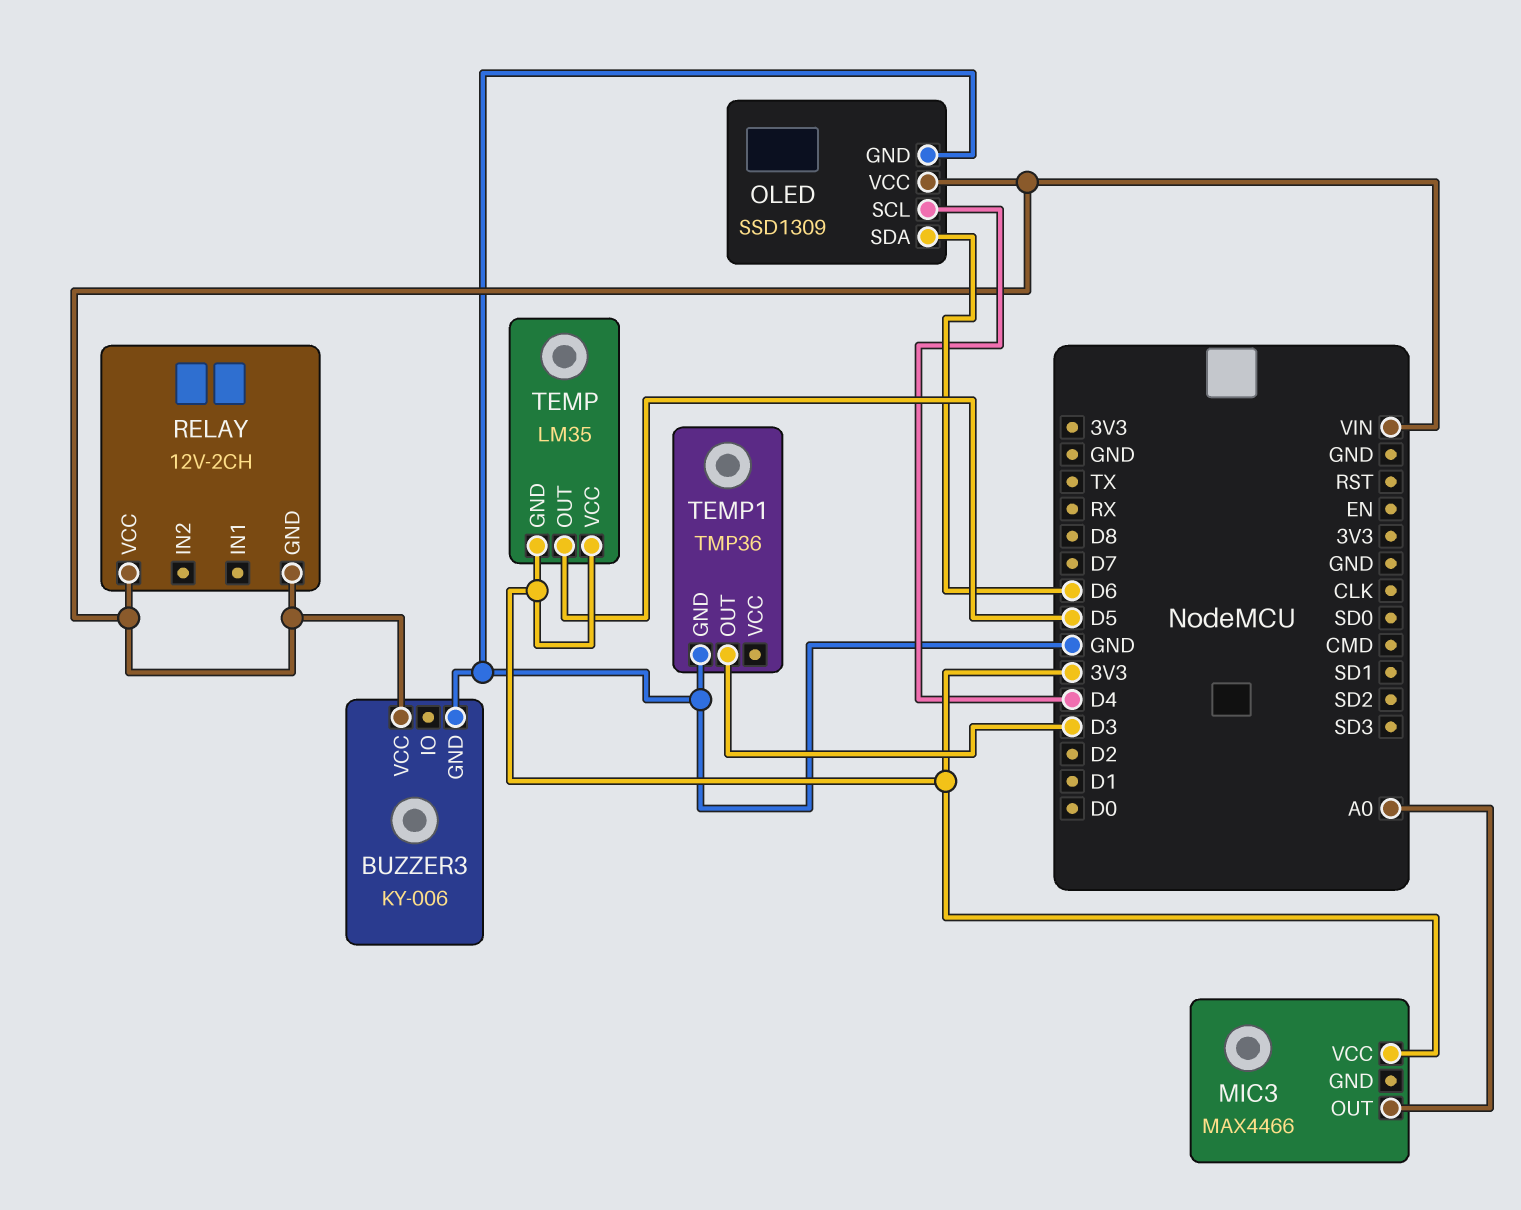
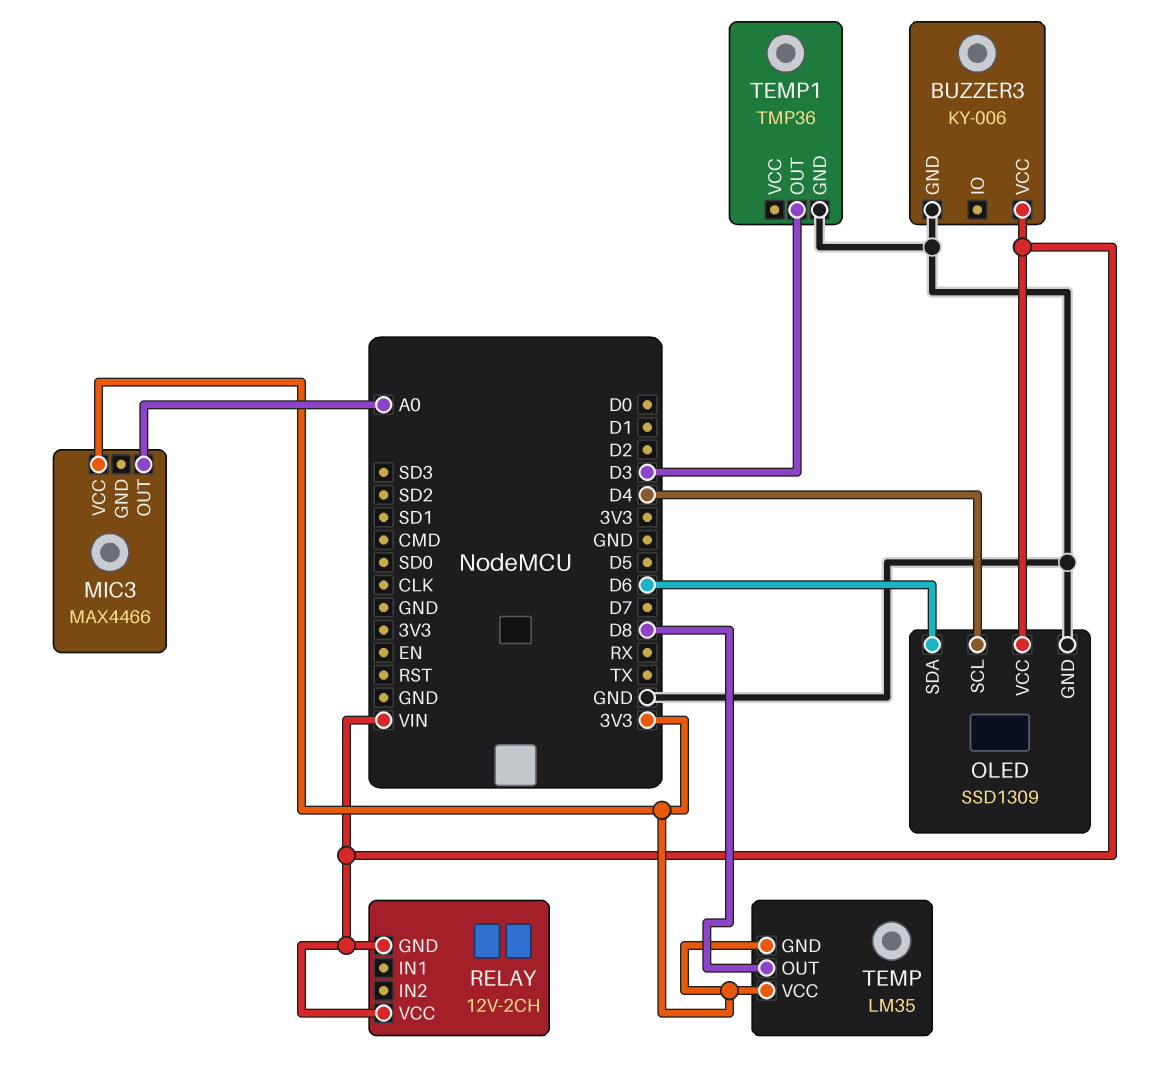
TEMP pin OUT: D5 -> D8

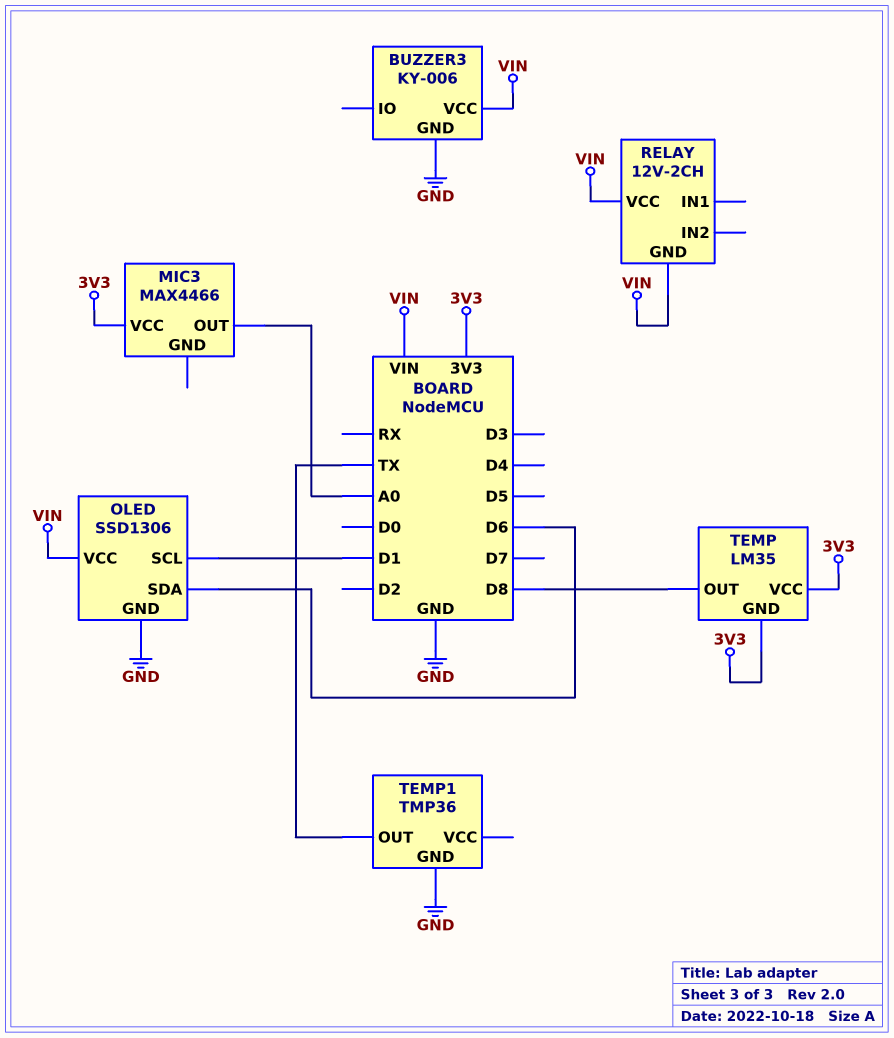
OLED: SSD1309 -> SSD1306
OLED pin SCL: D4 -> D1
TEMP1 pin OUT: D3 -> TX

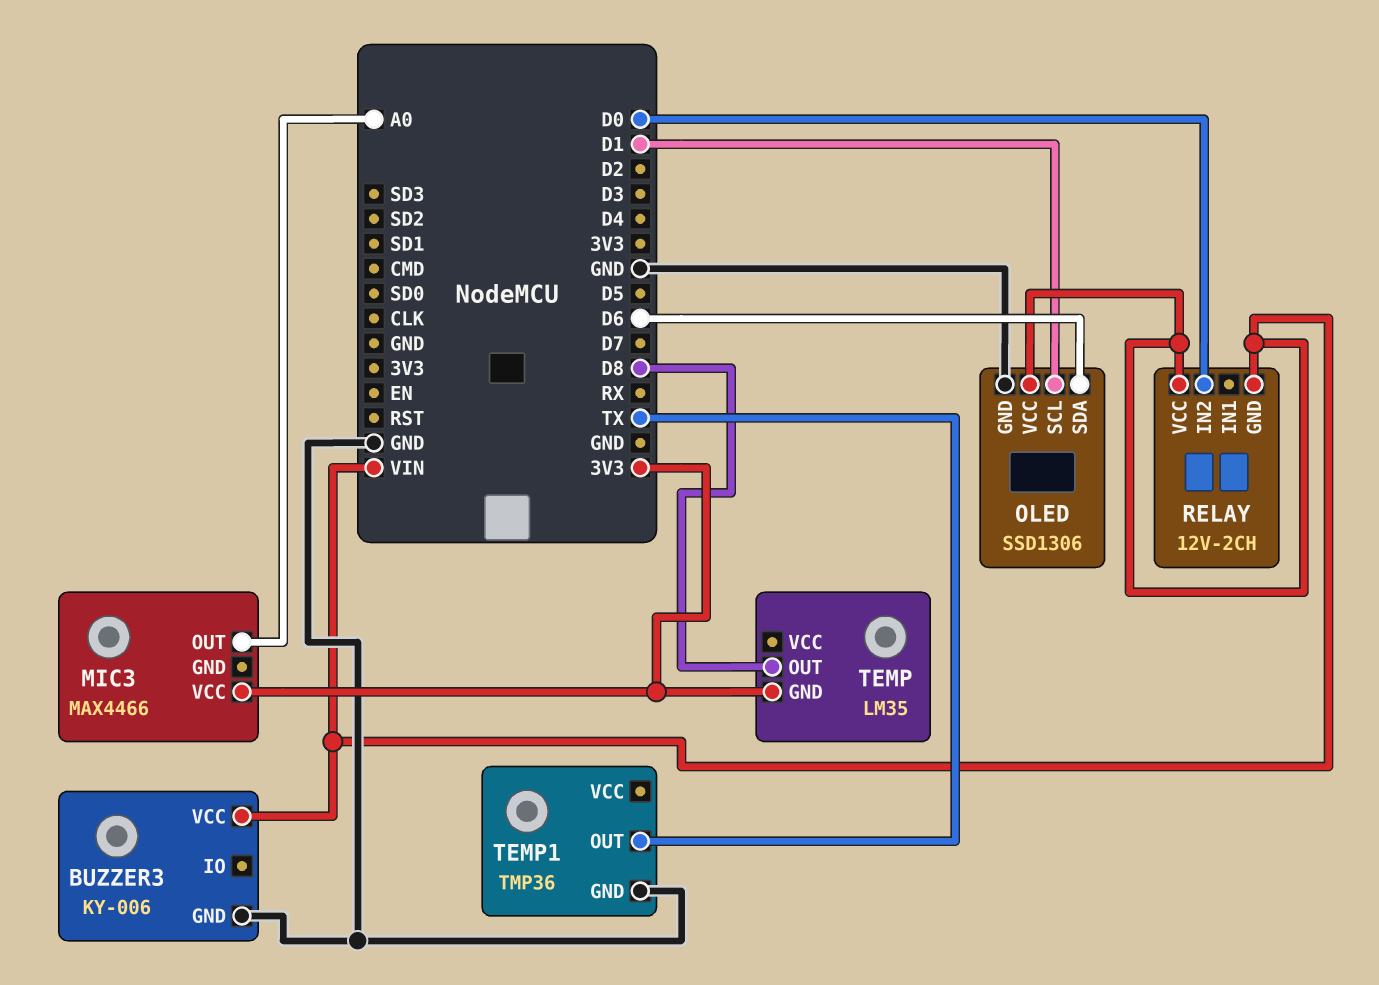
RELAY pin IN2: none -> D0
TEMP pin VCC: 3V3 -> none

